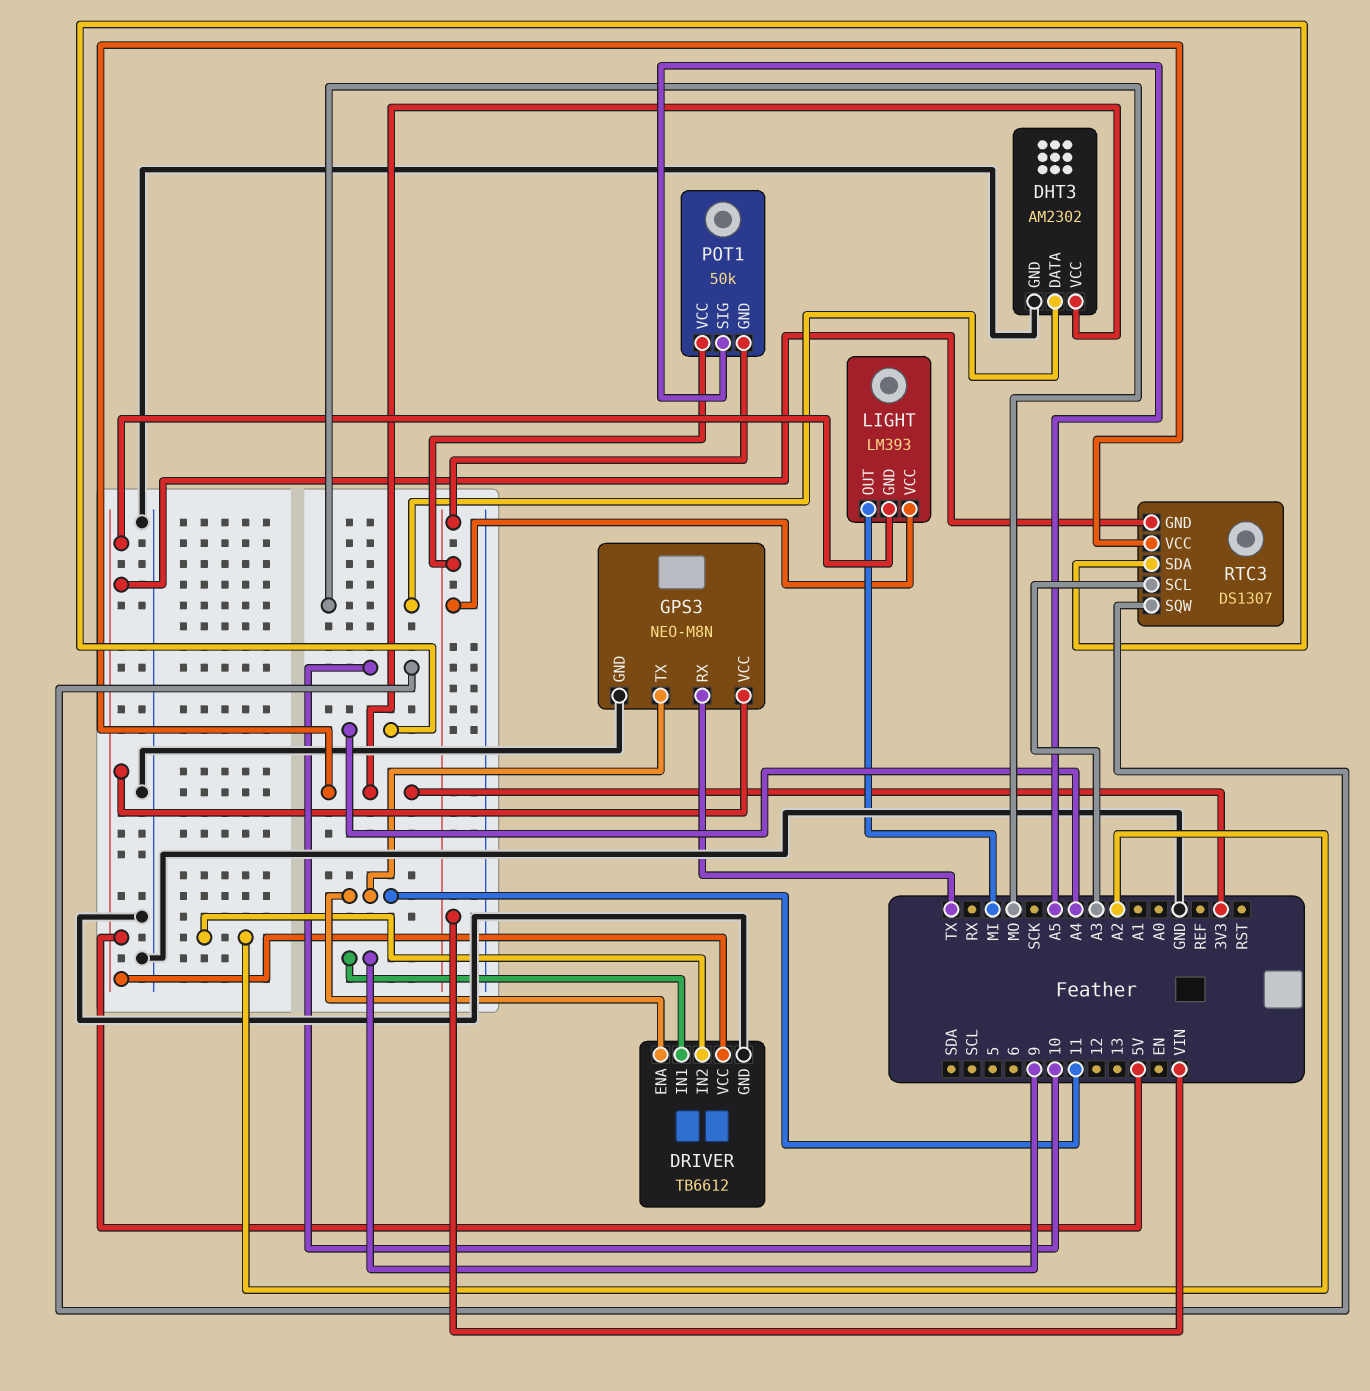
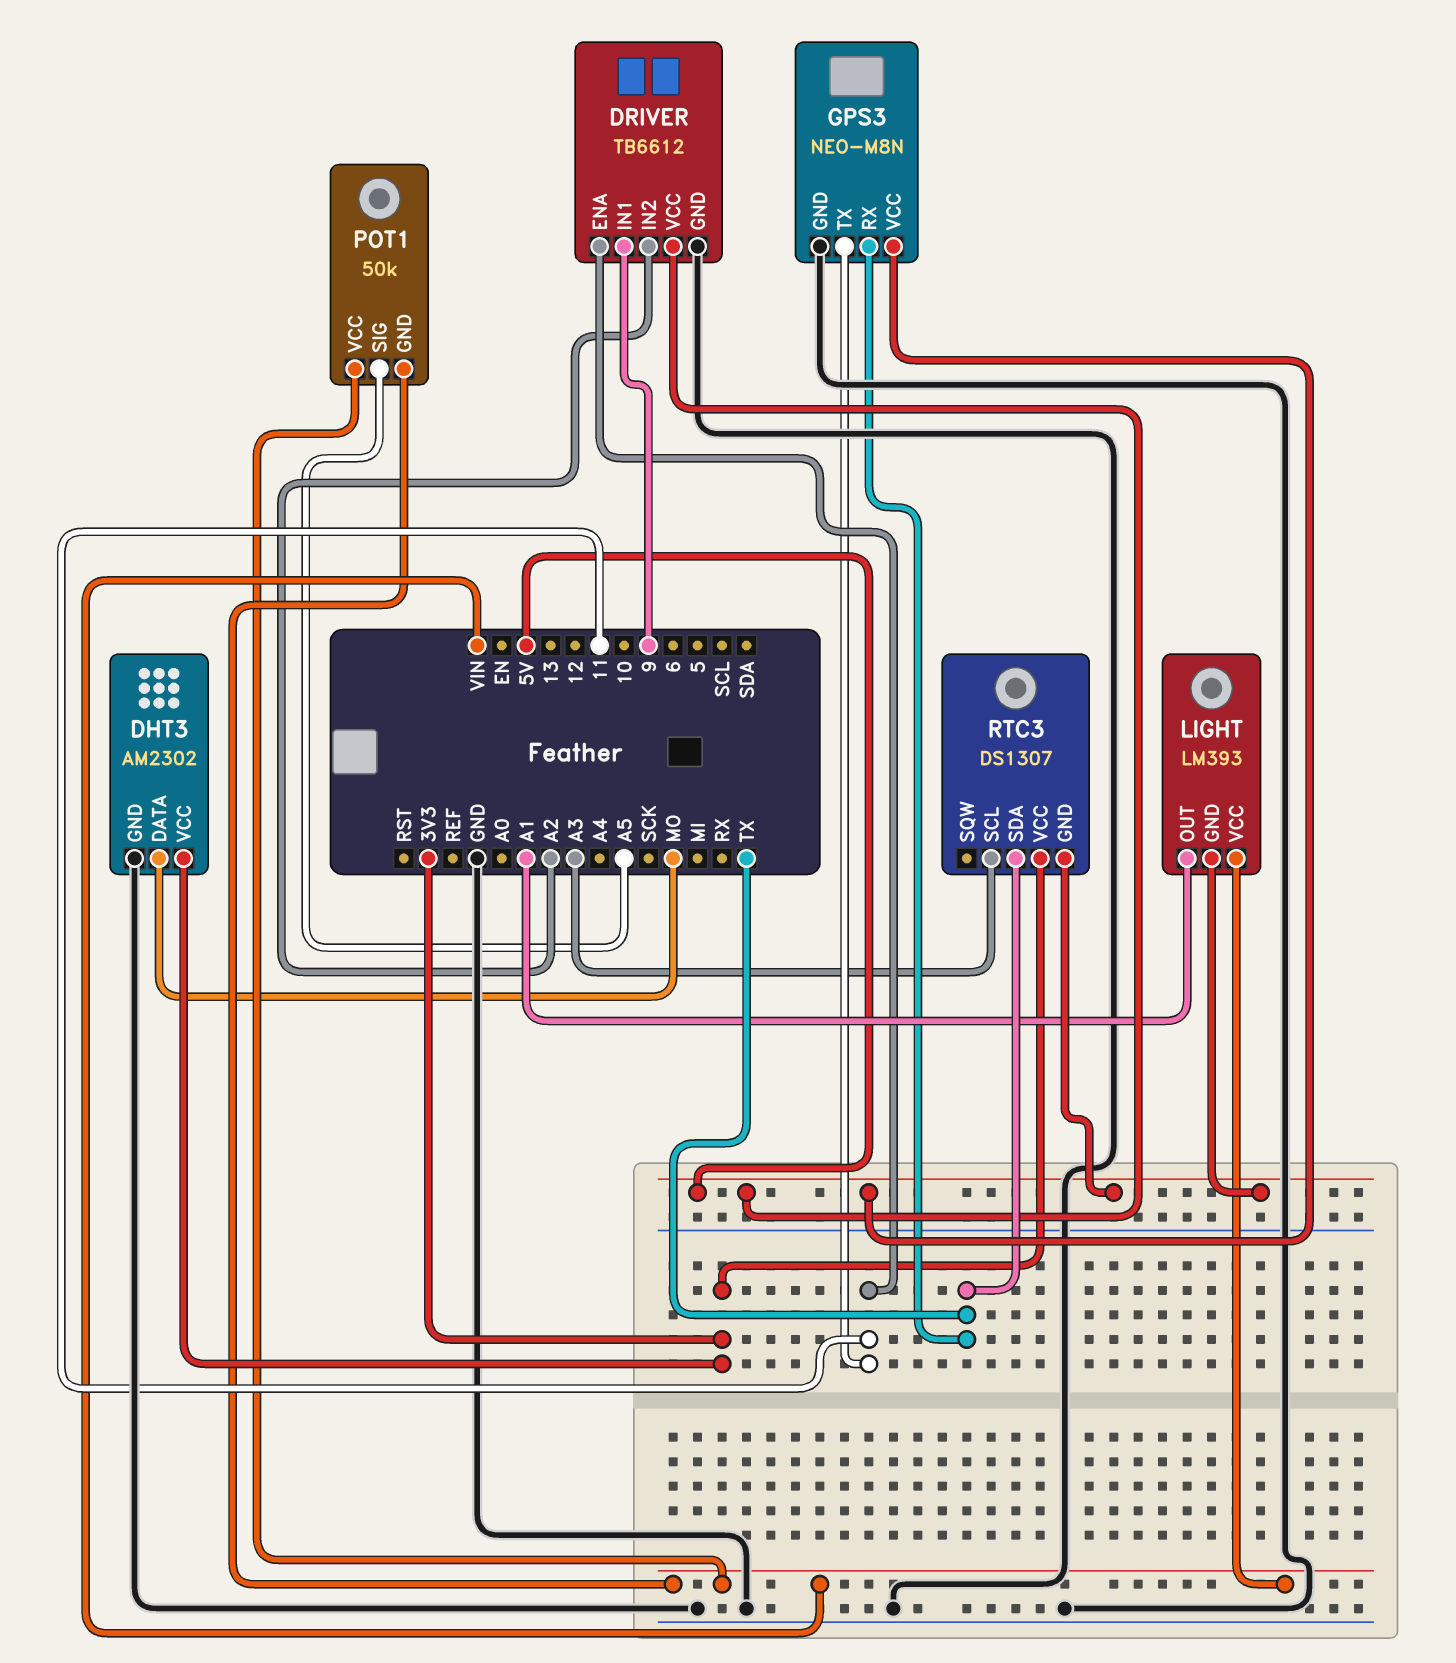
LIGHT pin OUT: MI -> A1
RTC3 pin SDA: A4 -> TX
RTC3 pin SQW: 10 -> none

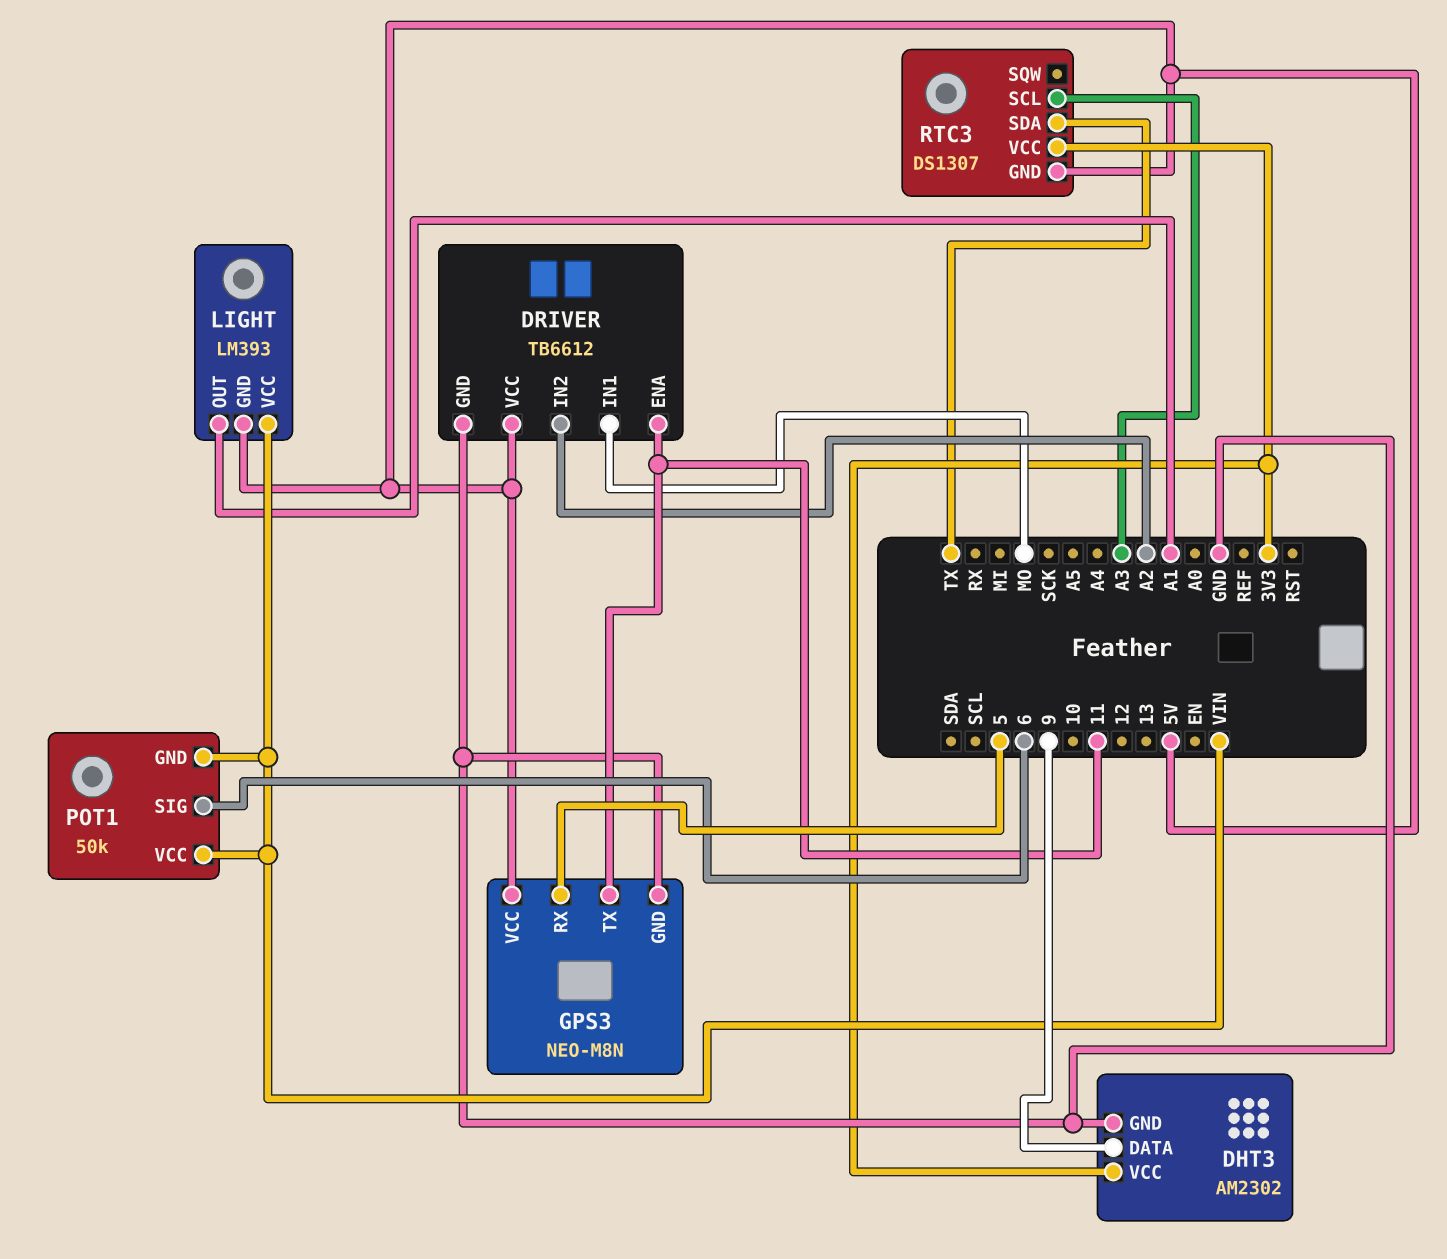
DHT3 pin DATA: MO -> 9
DRIVER pin IN1: 9 -> MO
GPS3 pin RX: TX -> 5
POT1 pin SIG: A5 -> 6

